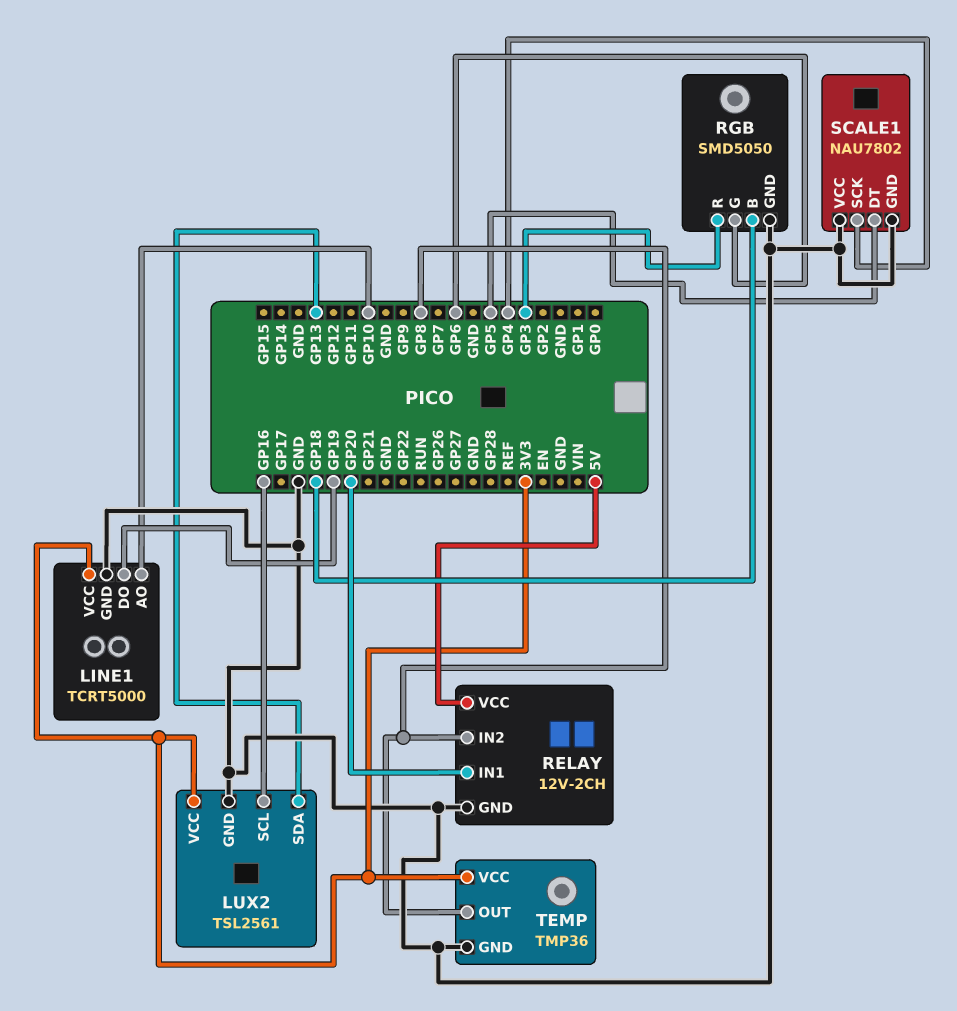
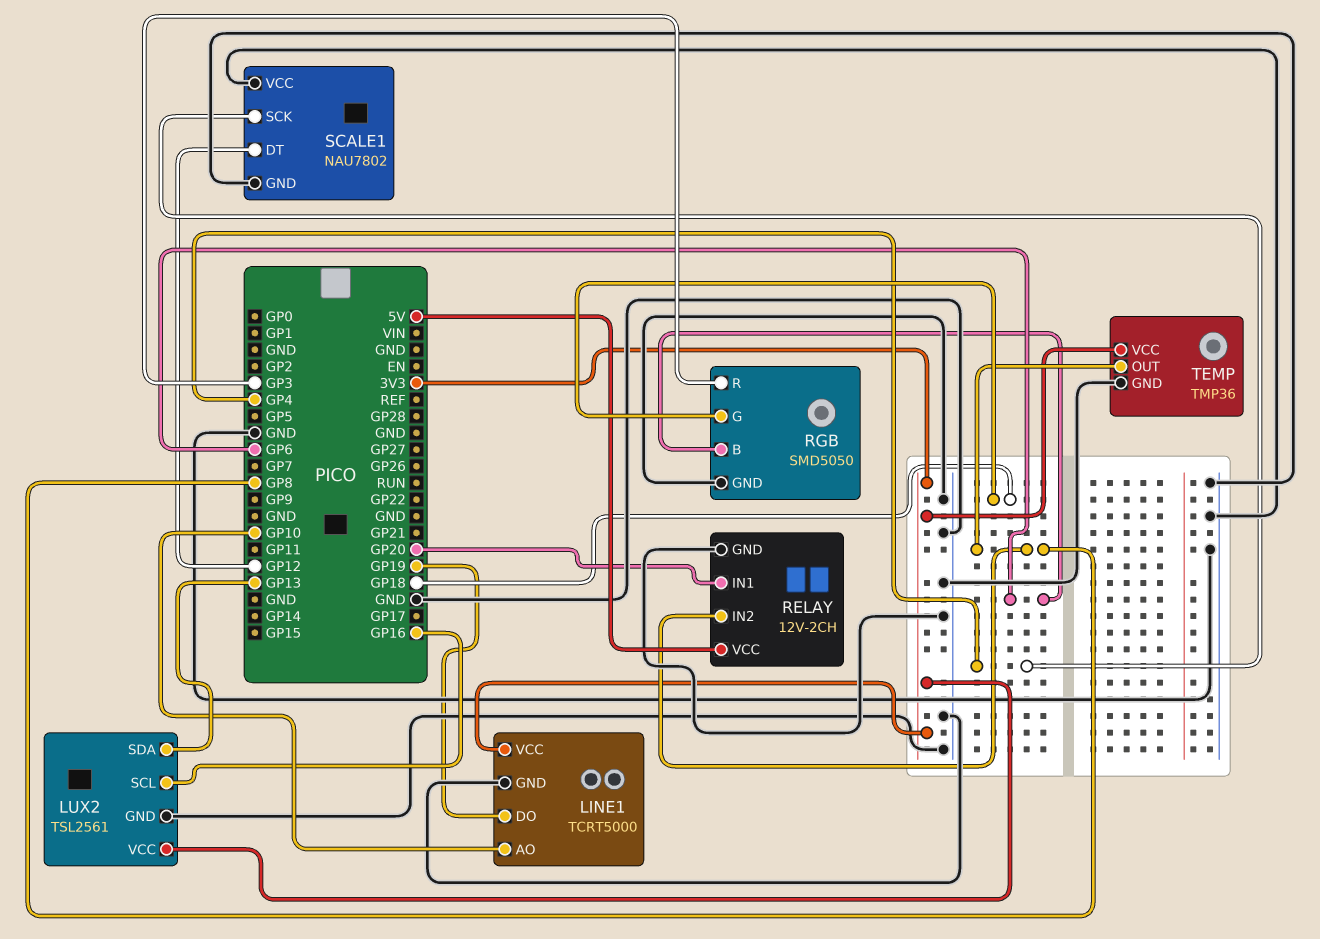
RGB pin B: GP18 -> GP6
RGB pin G: GP6 -> GP18
SCALE1 pin DT: GP5 -> GP12

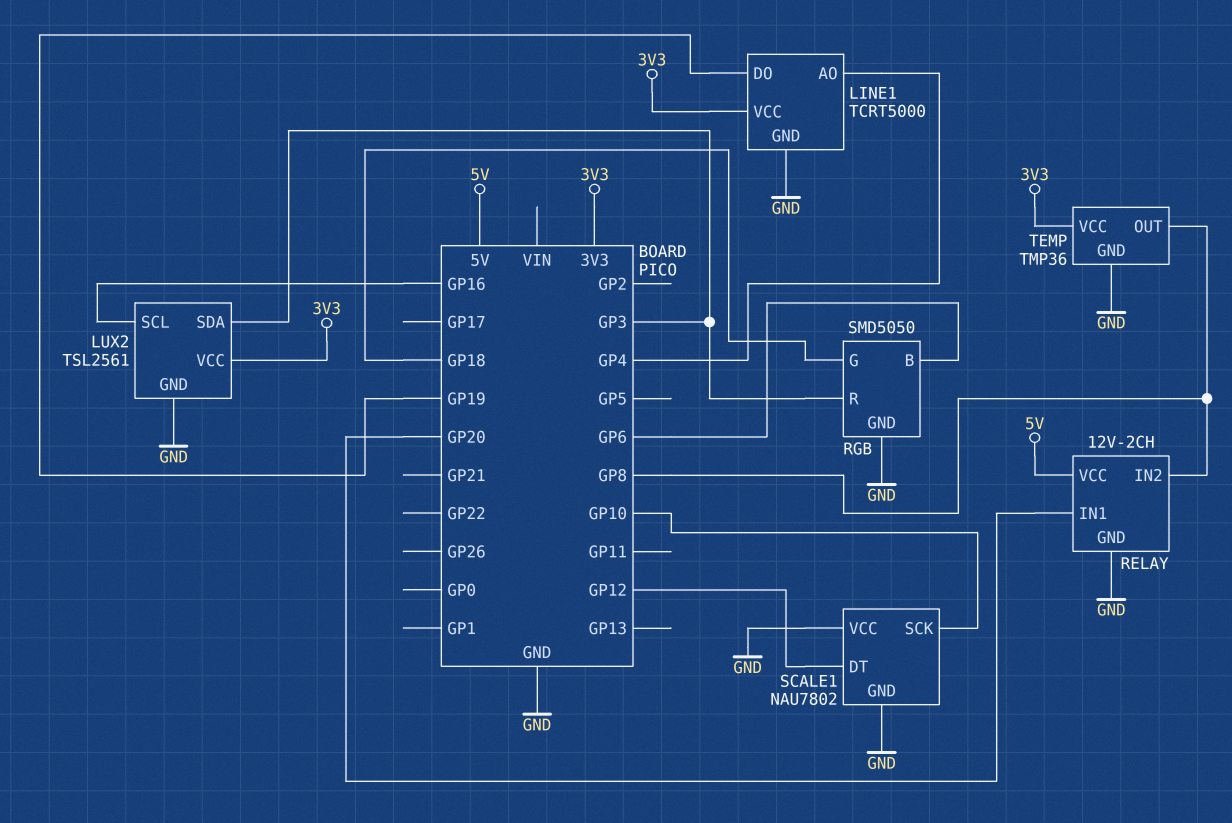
LINE1 pin AO: GP10 -> GP4
LUX2 pin SDA: GP13 -> GP3
SCALE1 pin SCK: GP4 -> GP10

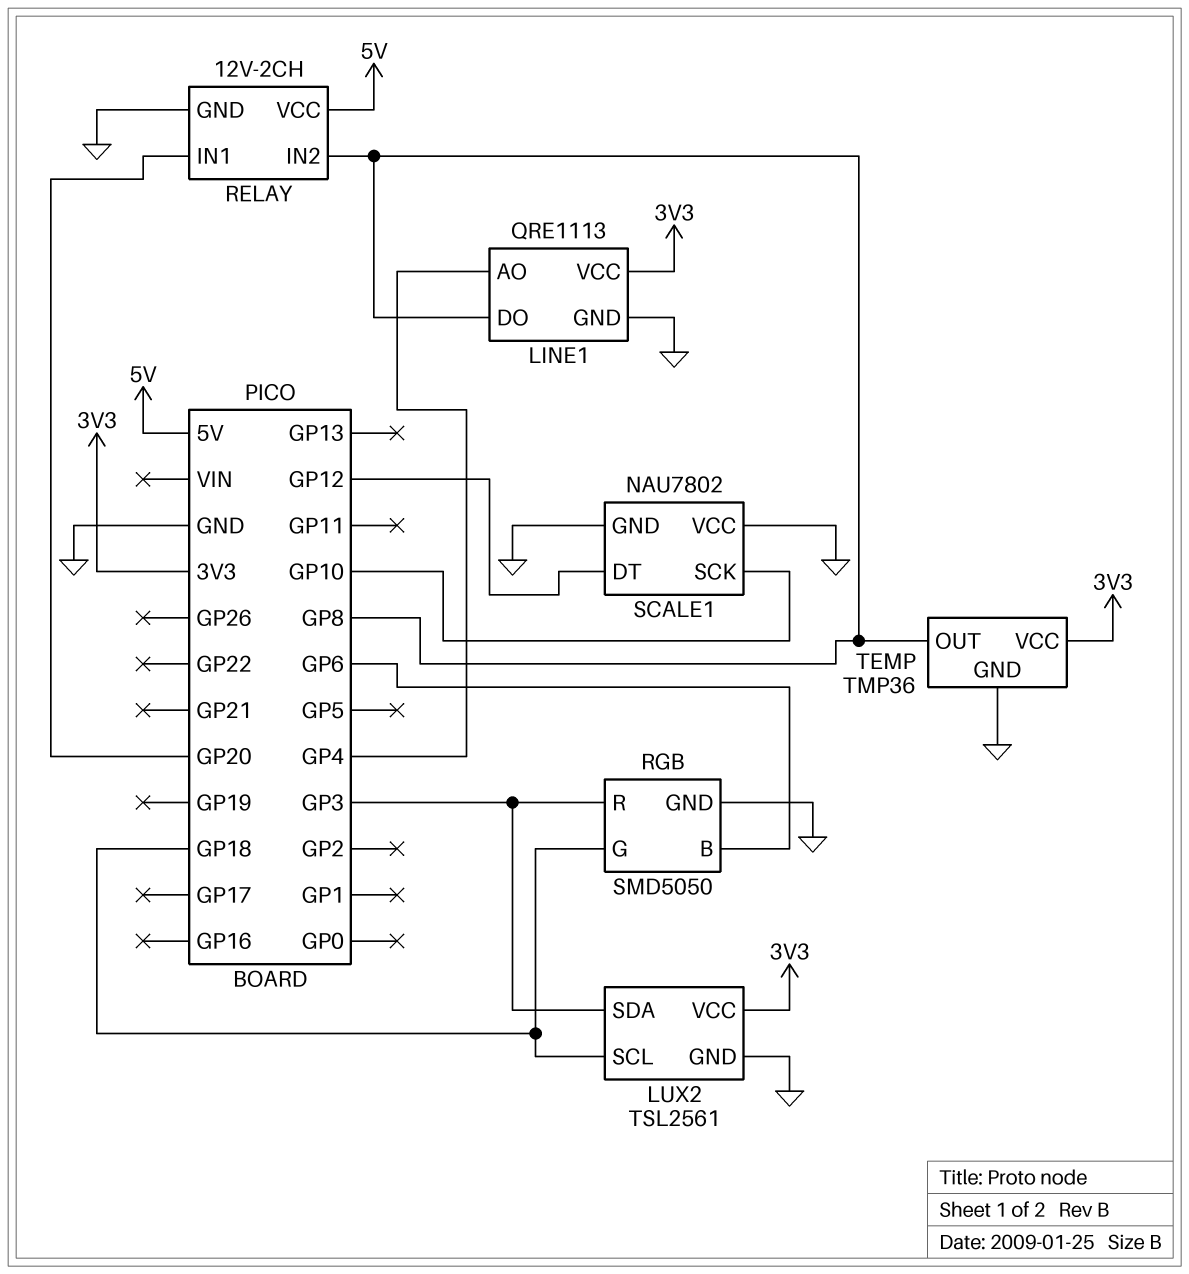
LINE1: TCRT5000 -> QRE1113
LINE1 pin DO: GP19 -> GP8
LUX2 pin SCL: GP16 -> GP18

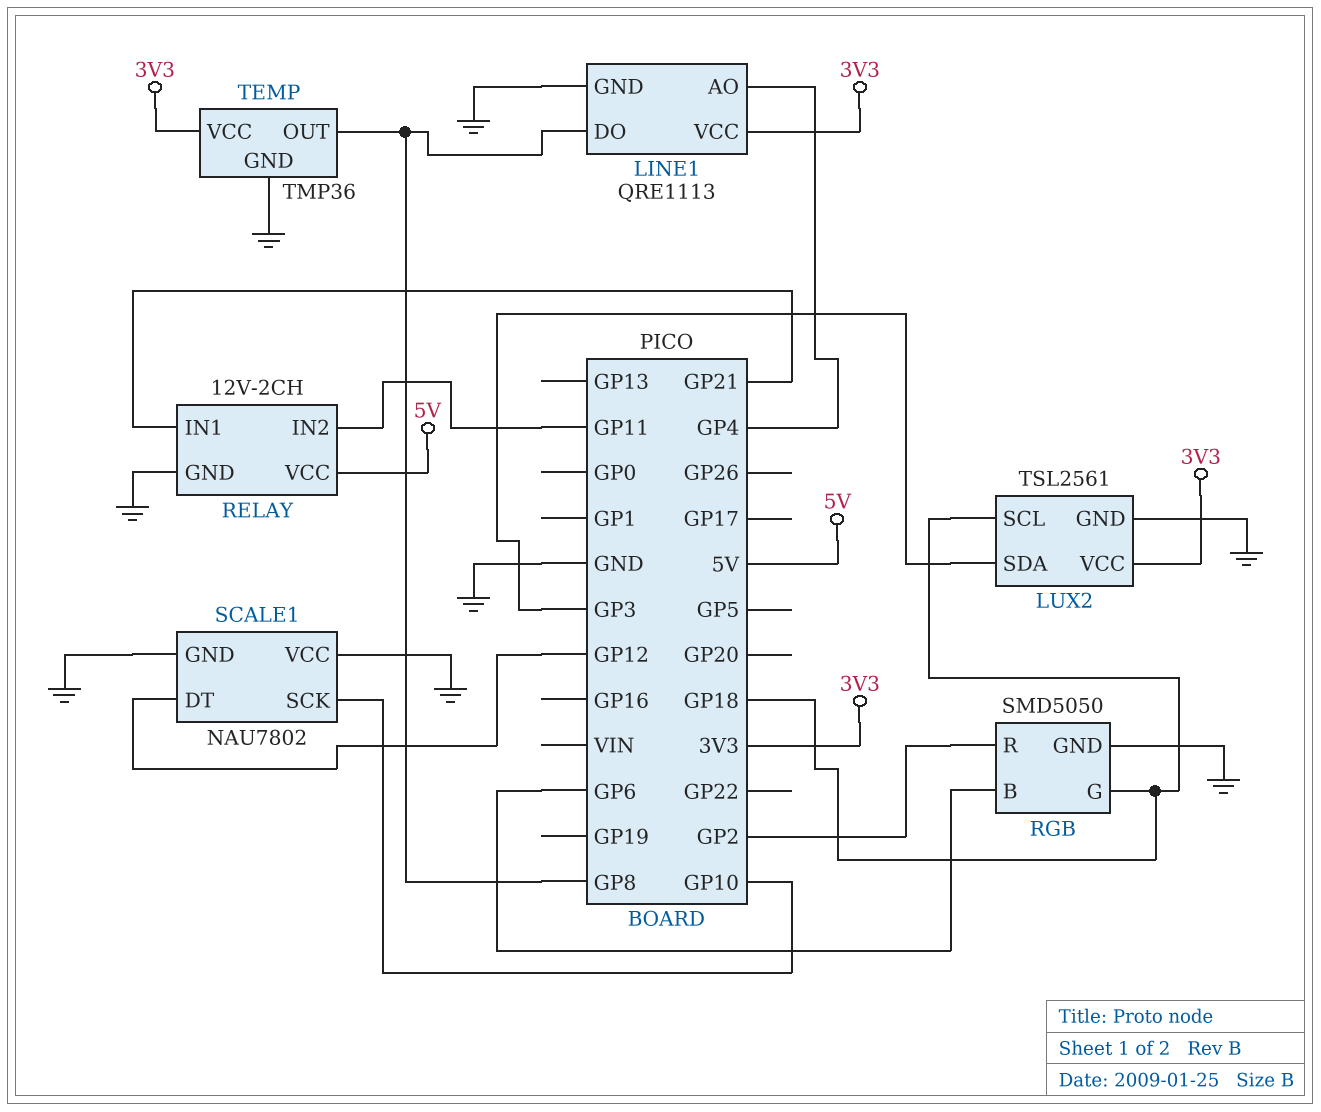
RELAY pin IN1: GP20 -> GP21
RELAY pin IN2: GP8 -> GP11
RGB pin R: GP3 -> GP2

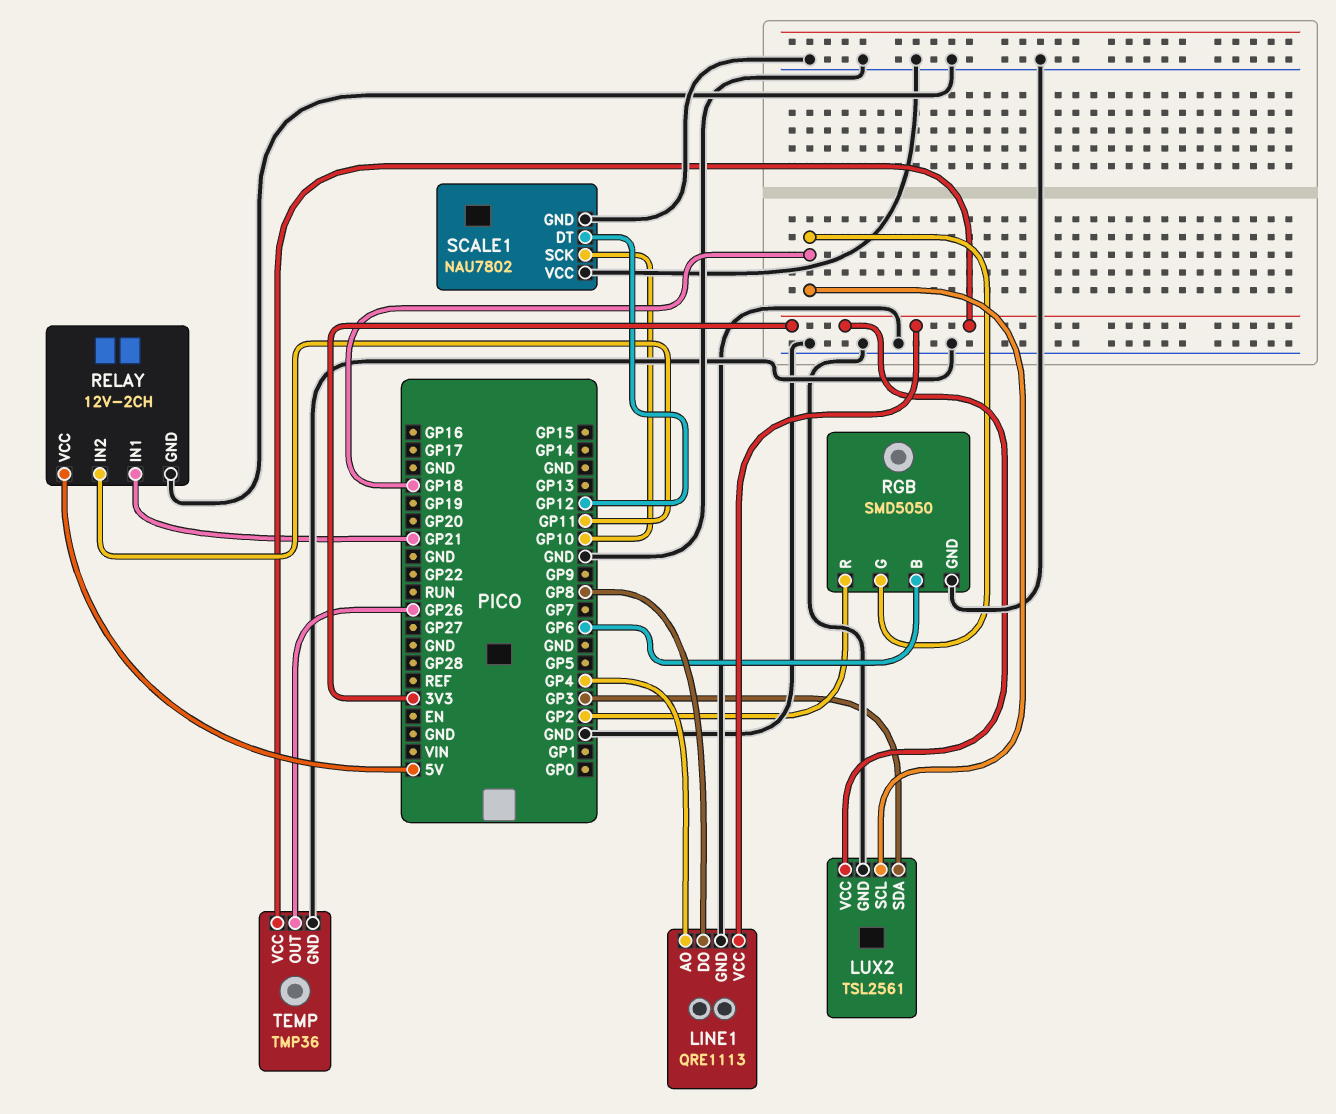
TEMP pin OUT: GP8 -> GP26

